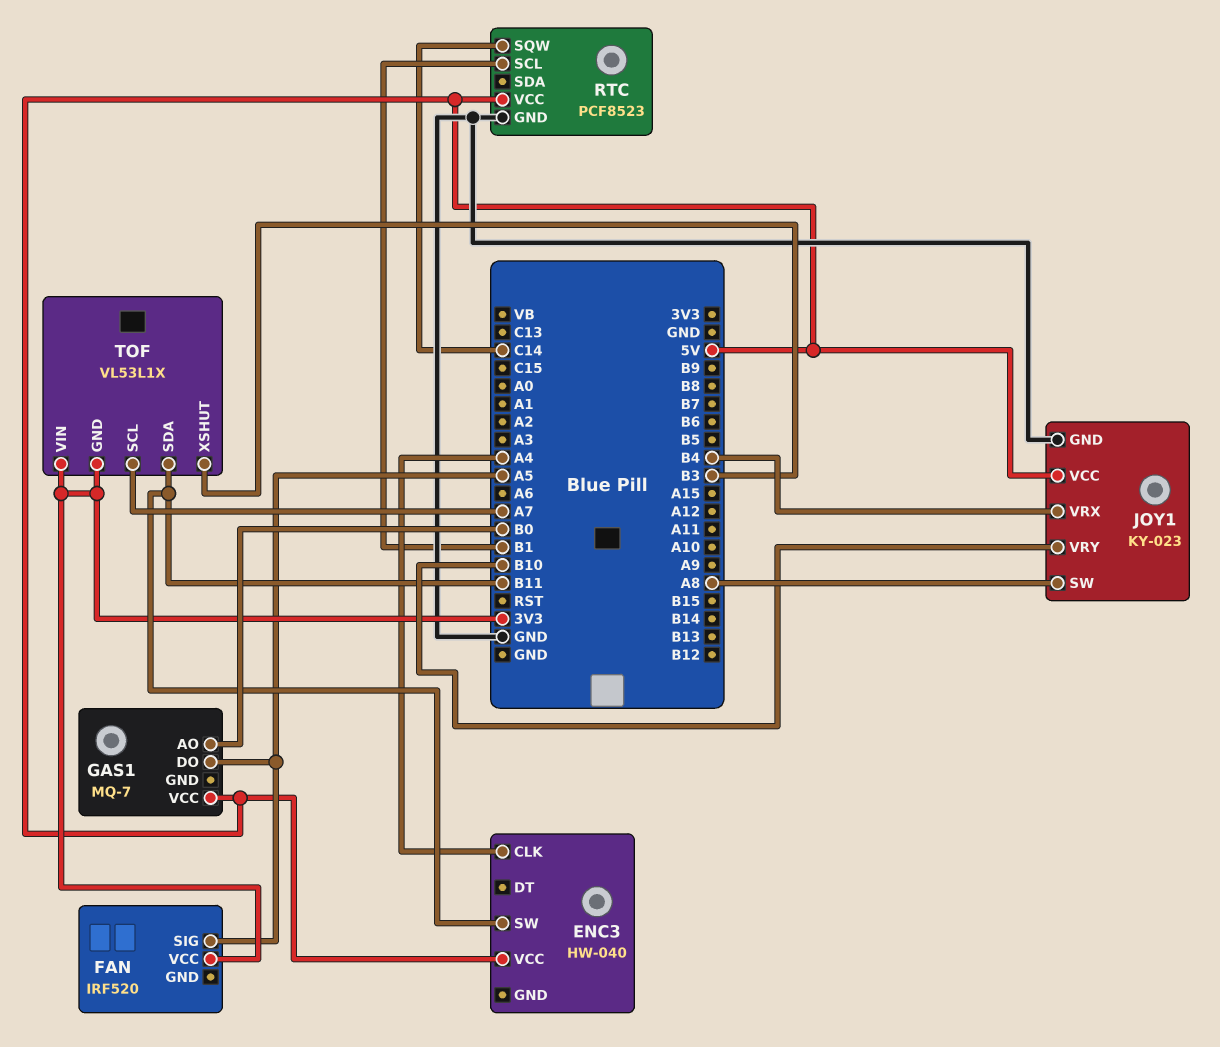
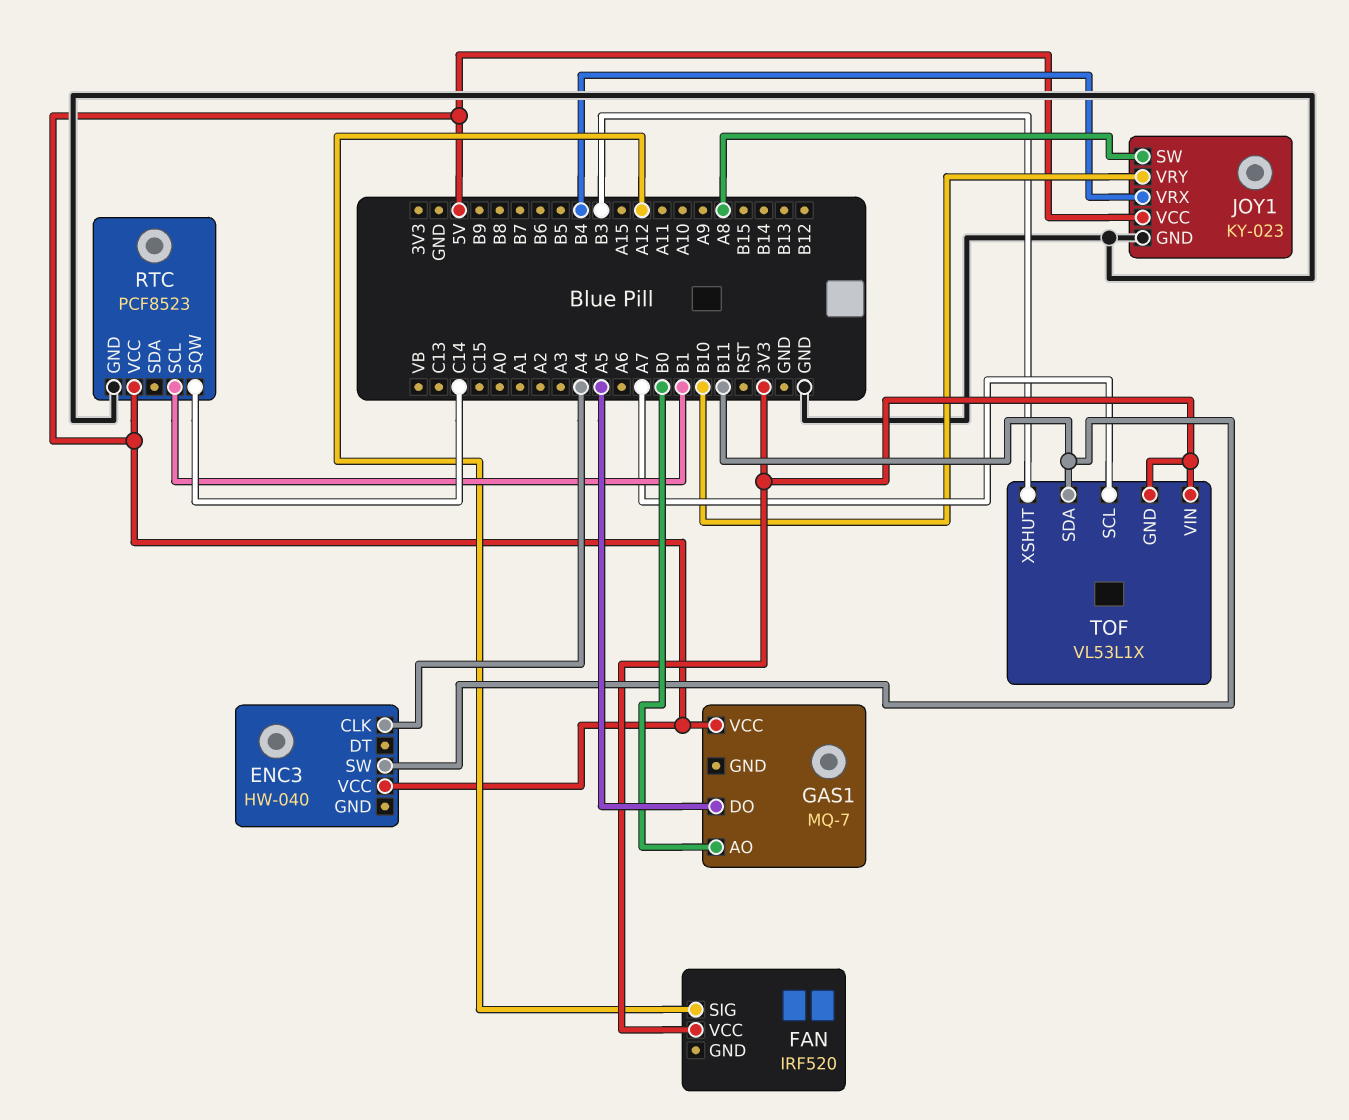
FAN pin SIG: A5 -> A12

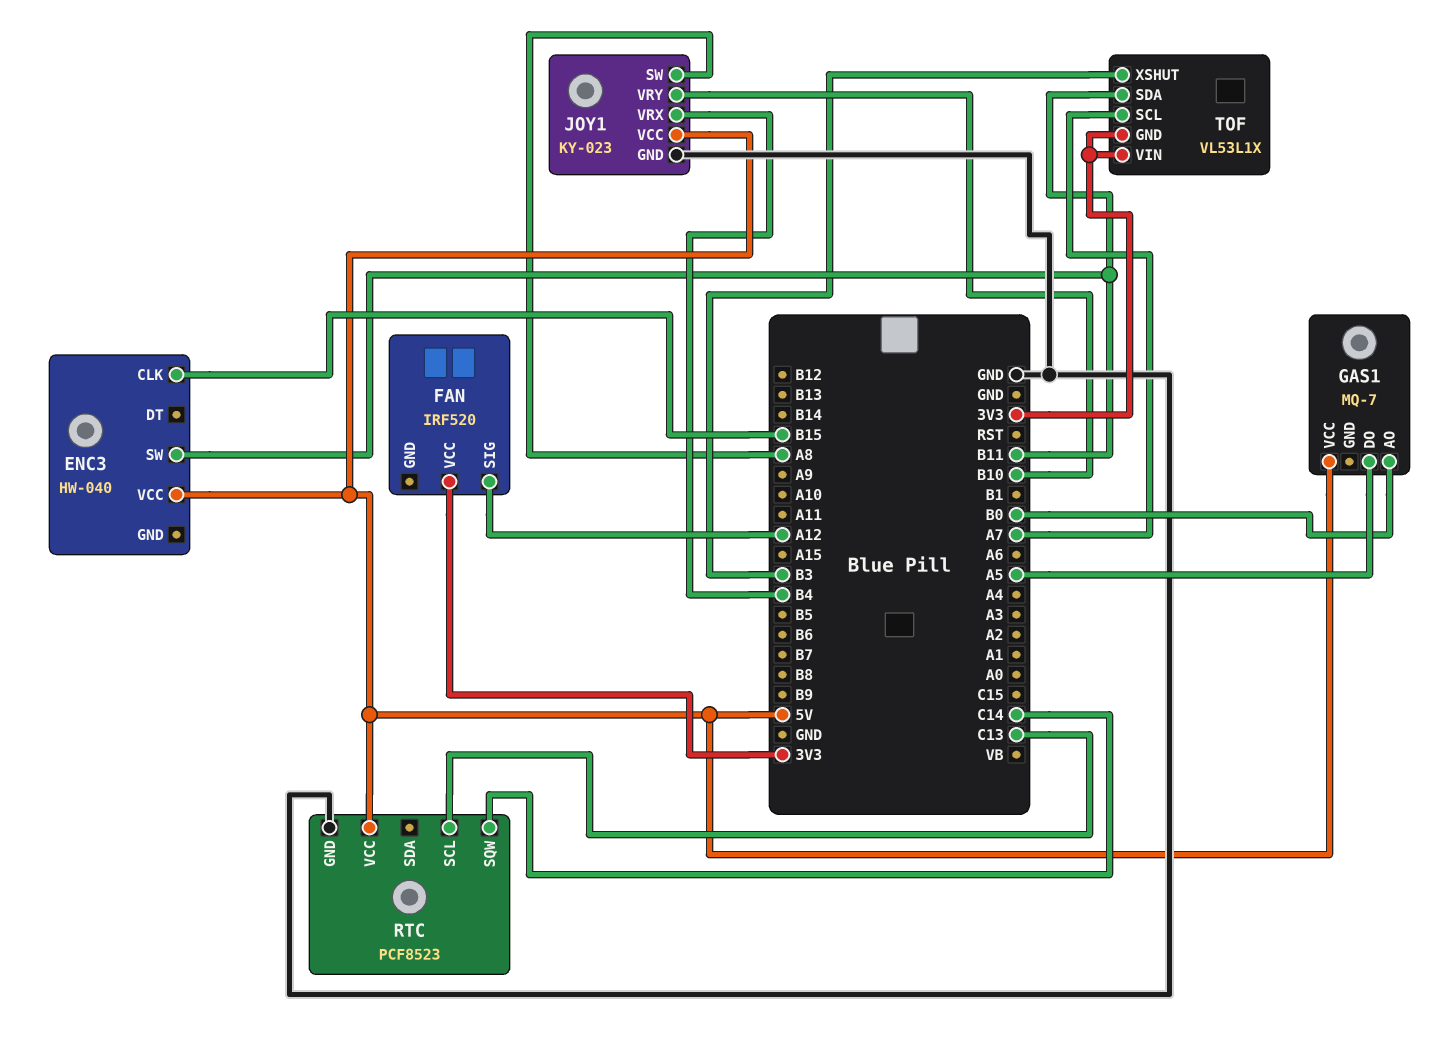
ENC3 pin CLK: A4 -> B15
RTC pin SCL: B1 -> C13

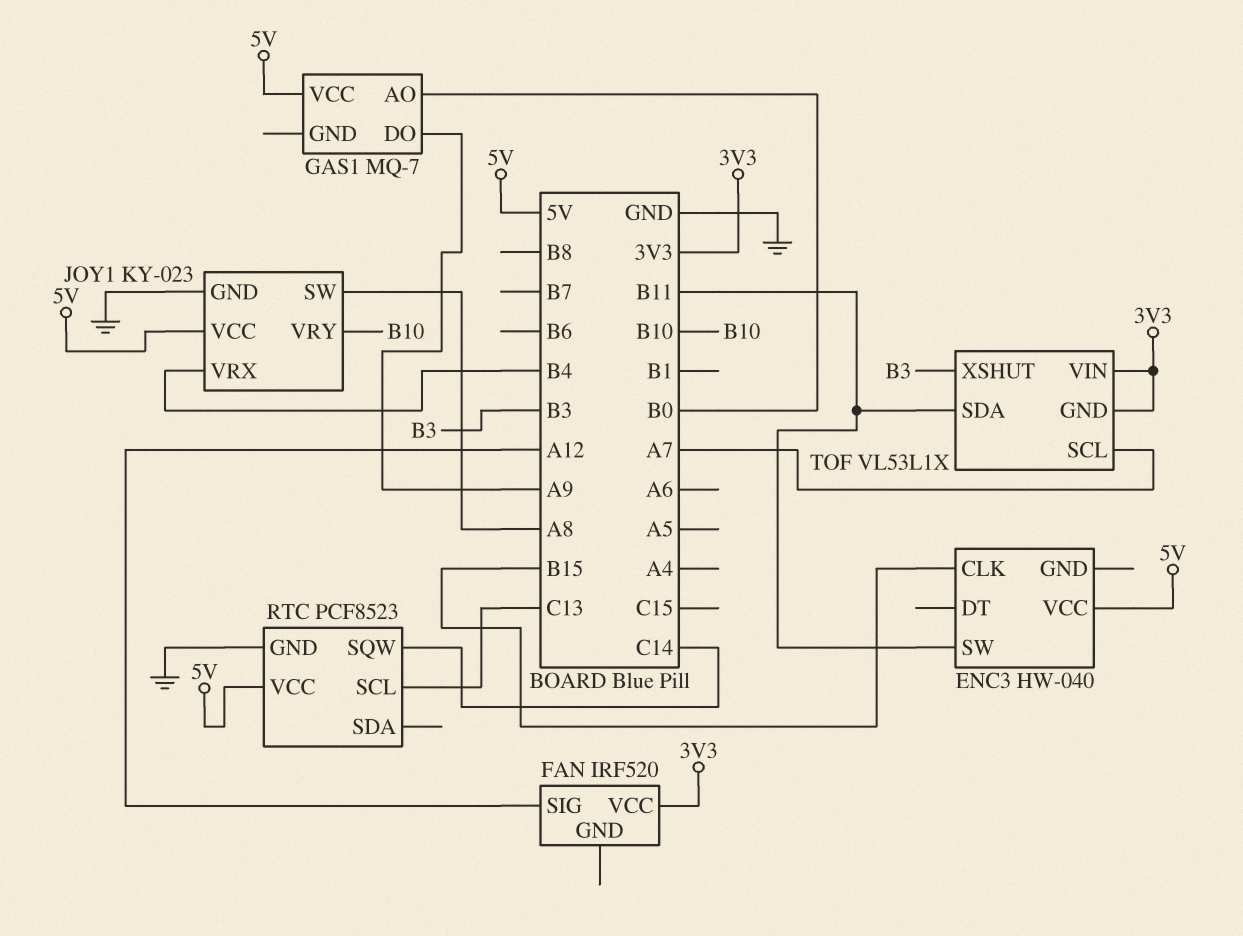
GAS1 pin DO: A5 -> A9

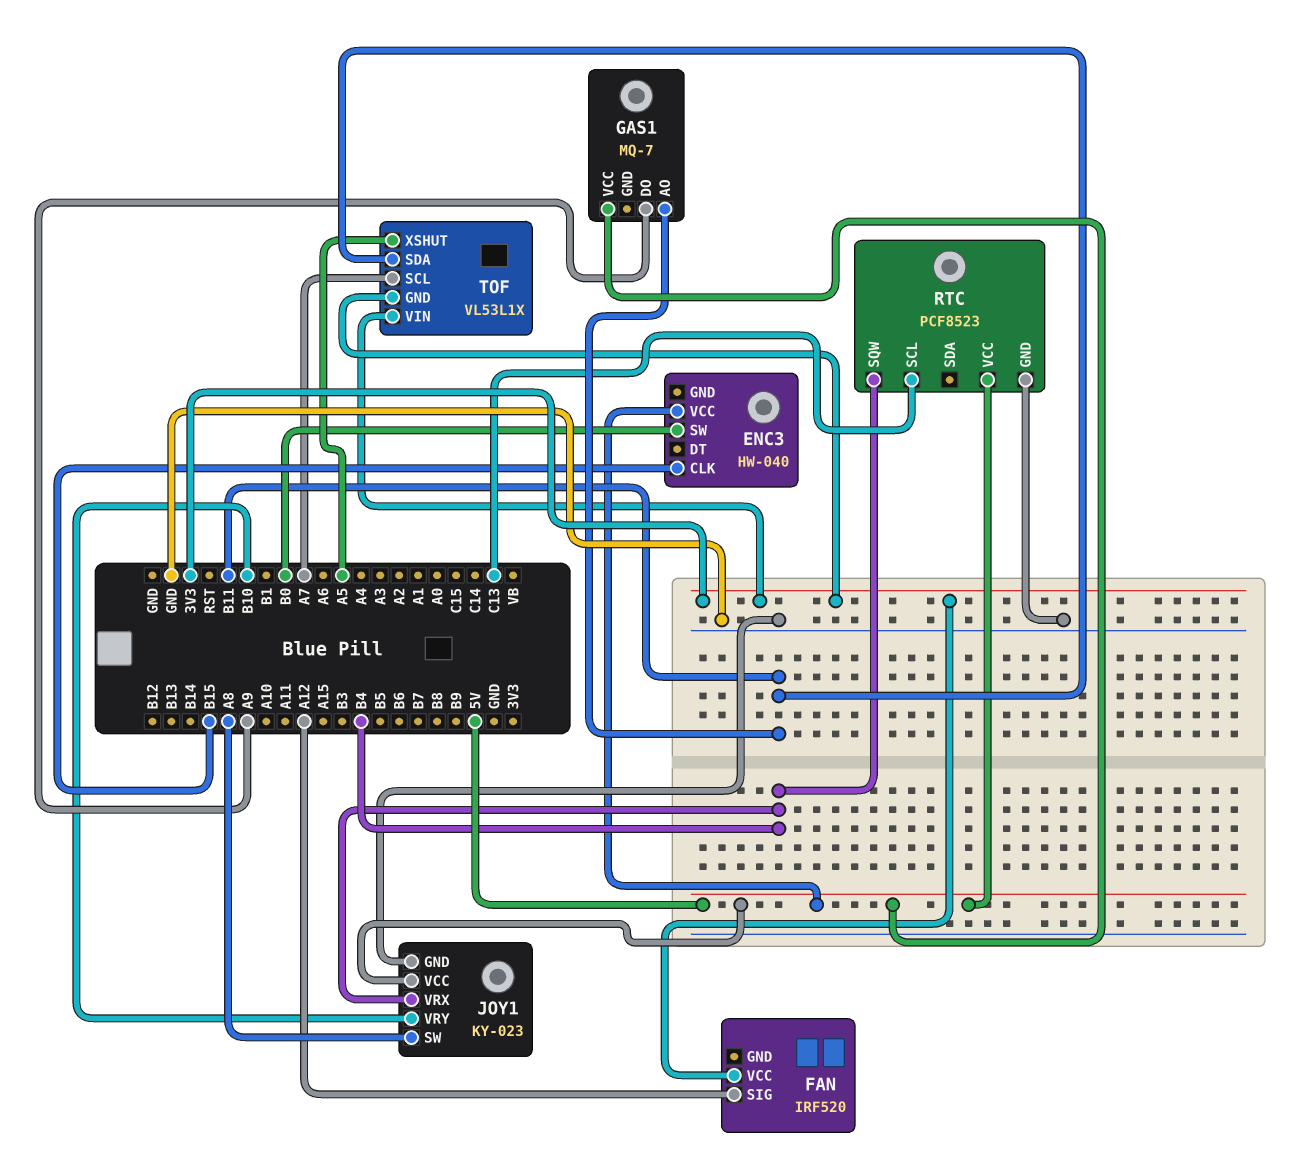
ENC3 pin SW: B11 -> B0
GAS1 pin AO: B0 -> B11
RTC pin SQW: C14 -> B4
TOF pin XSHUT: B3 -> A5

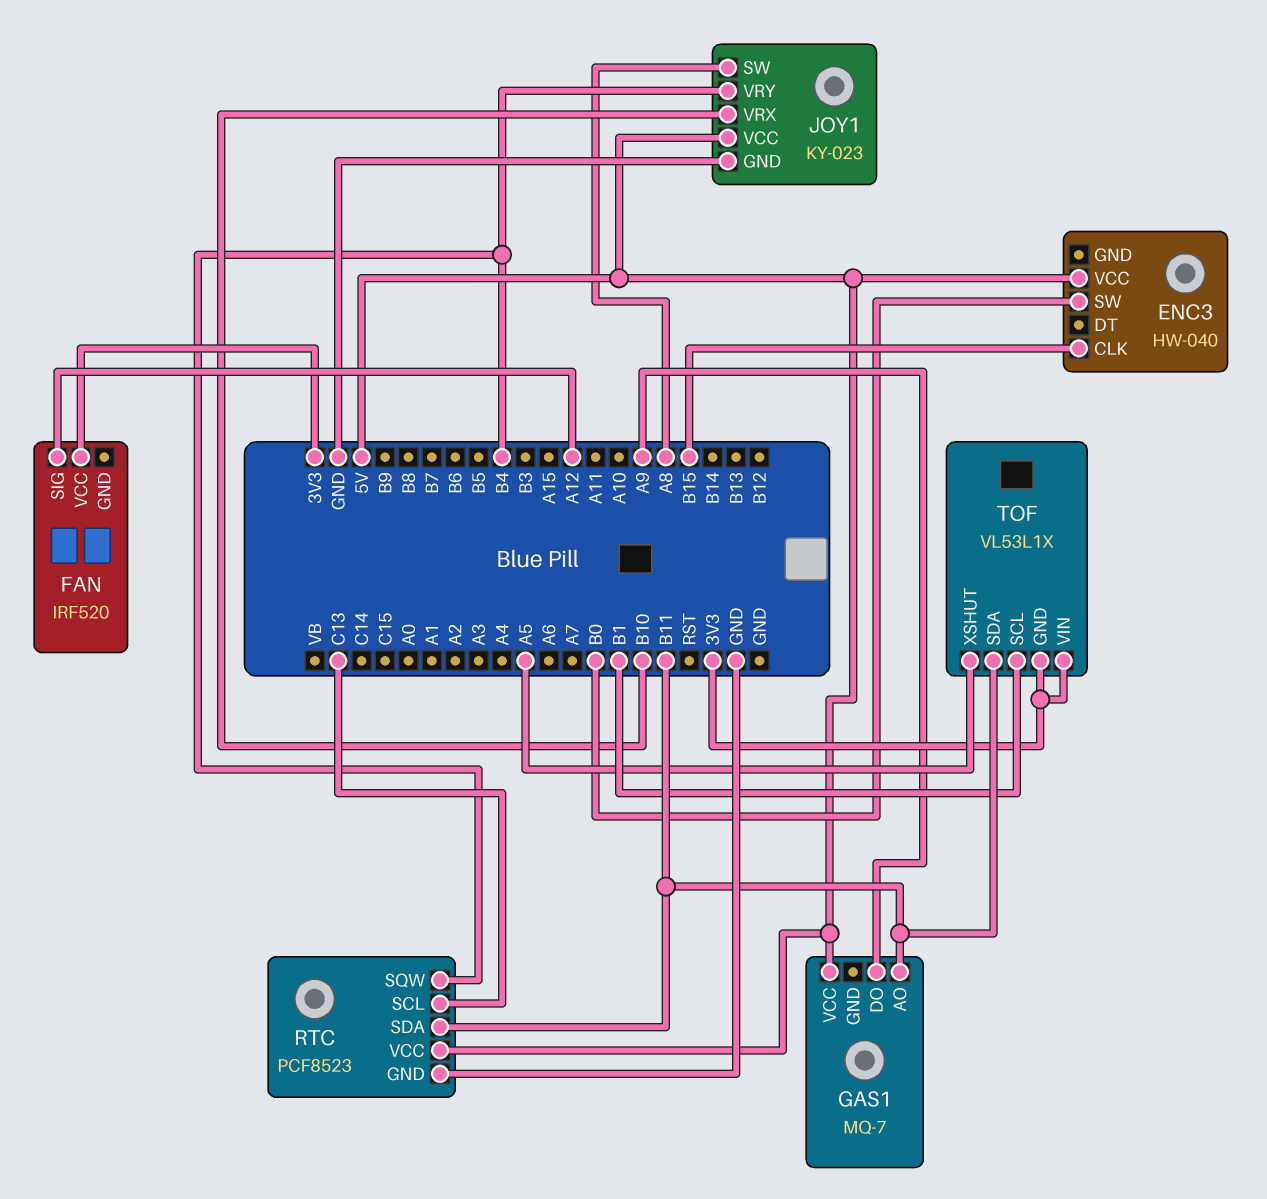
JOY1 pin VRX: B4 -> B10
JOY1 pin VRY: B10 -> B4
RTC pin SDA: none -> B11
TOF pin SCL: A7 -> B1

